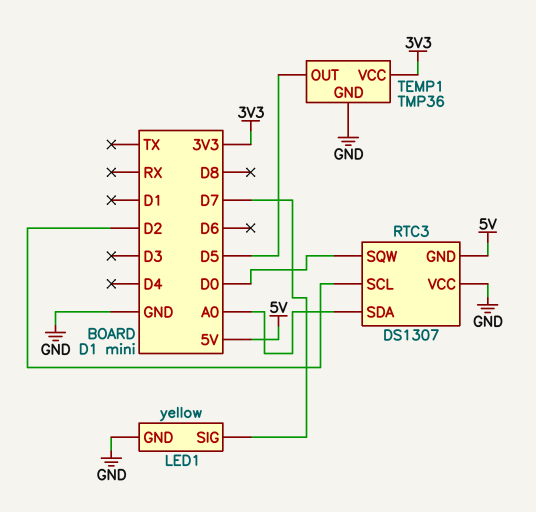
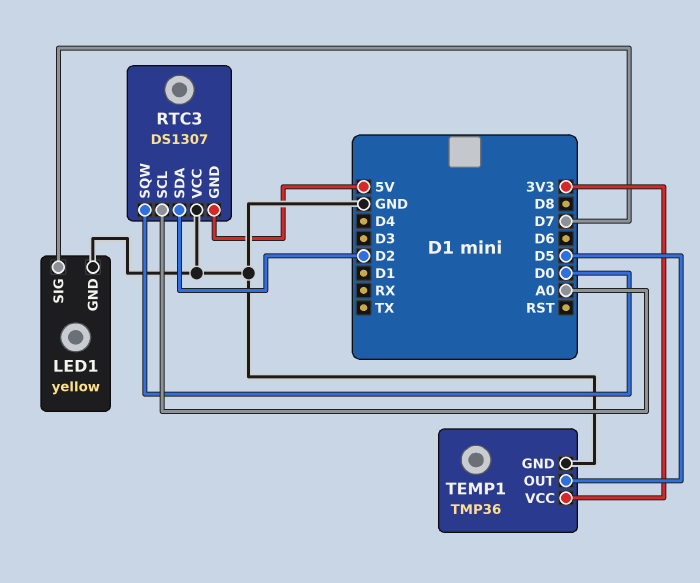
RTC3 pin SCL: D2 -> A0
RTC3 pin SDA: A0 -> D2

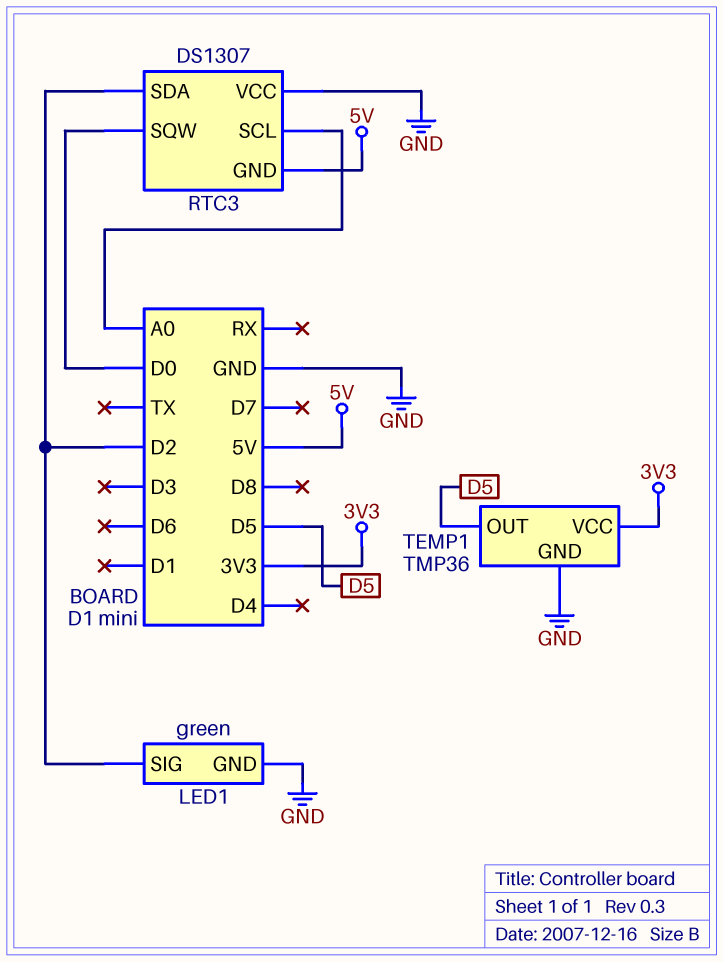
LED1: yellow -> green
LED1 pin SIG: D7 -> D2

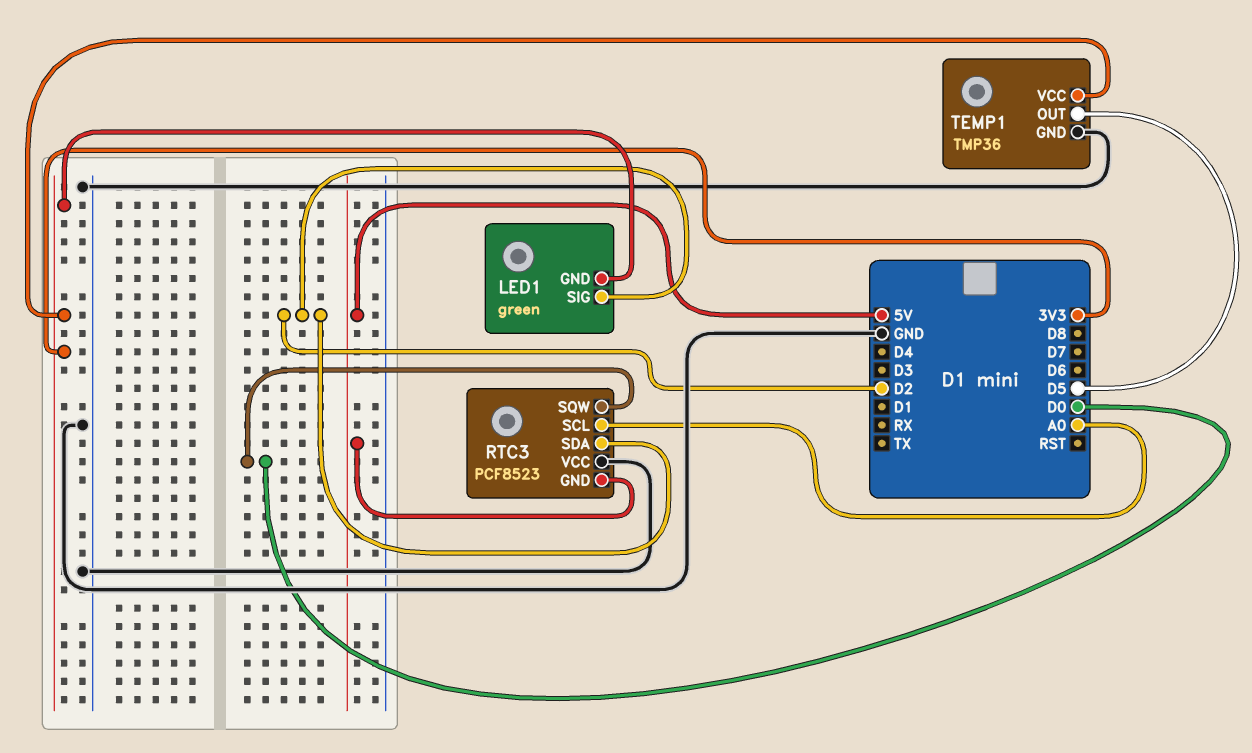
LED1 pin GND: GND -> 3V3
RTC3: DS1307 -> PCF8523

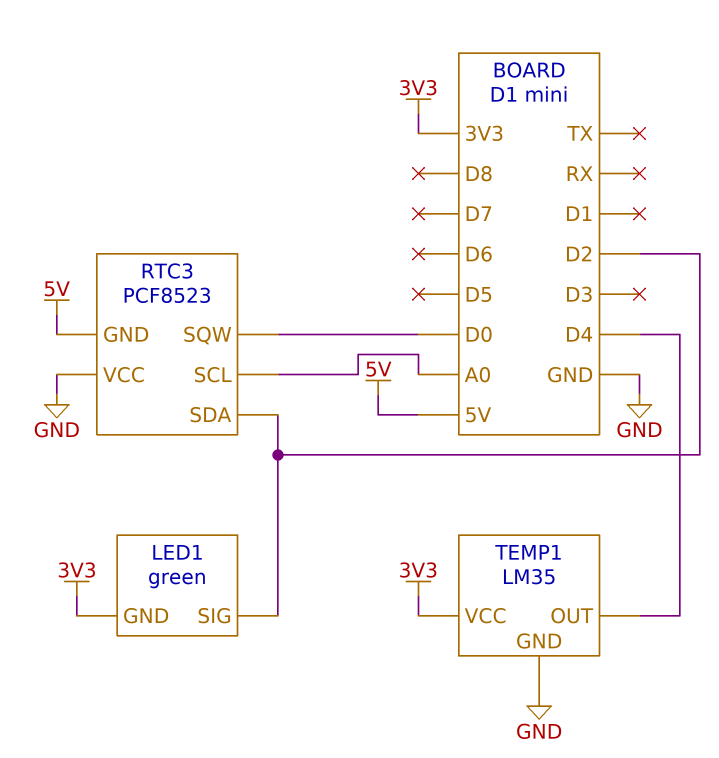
TEMP1: TMP36 -> LM35
TEMP1 pin OUT: D5 -> D4

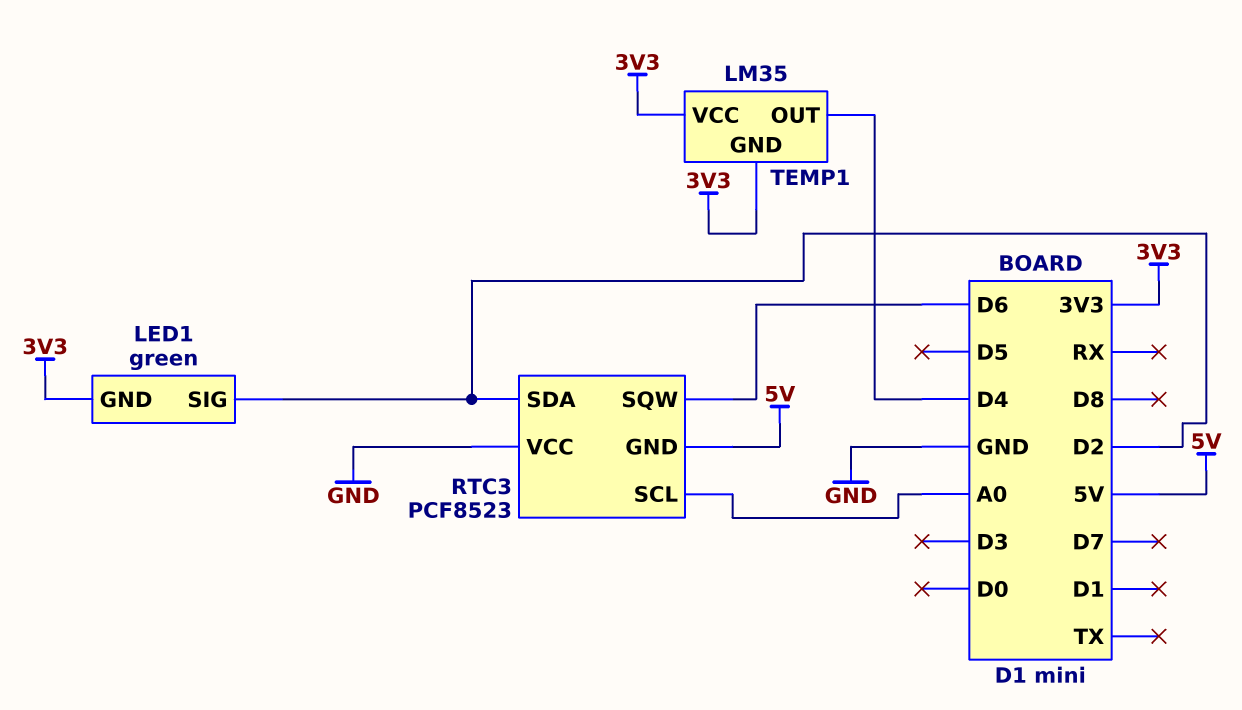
RTC3 pin SQW: D0 -> D6
TEMP1 pin GND: GND -> 3V3

